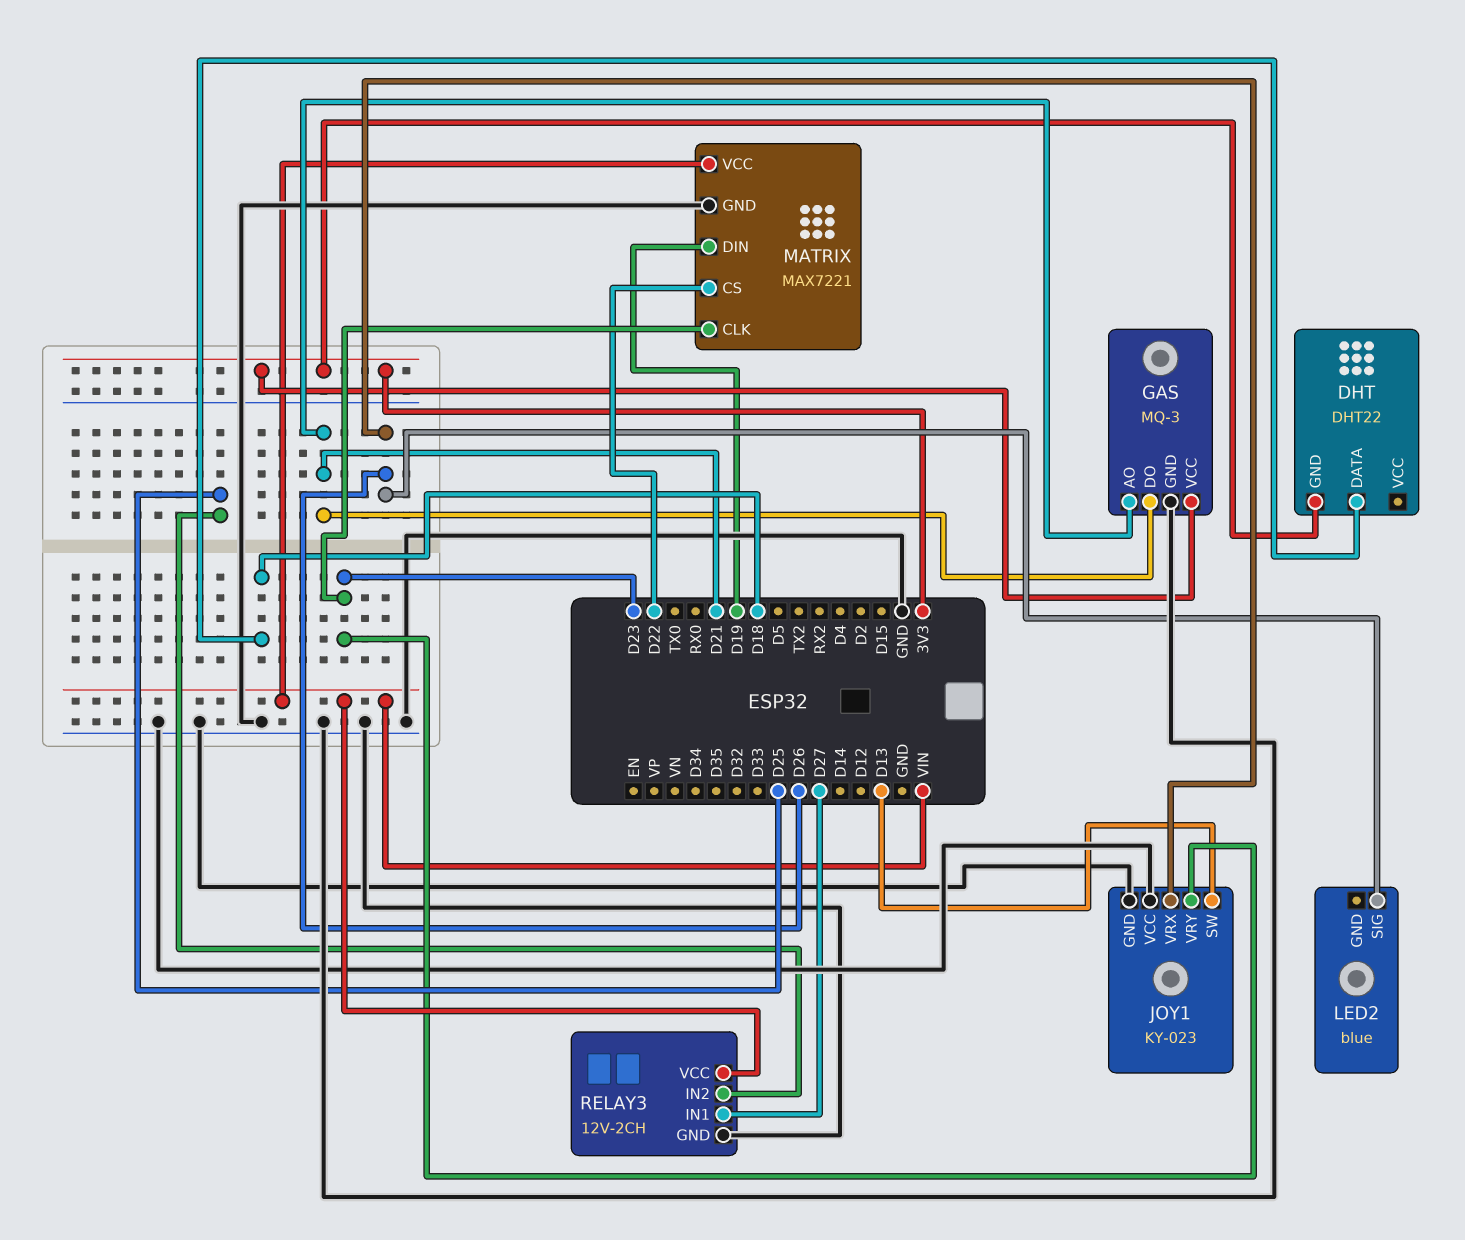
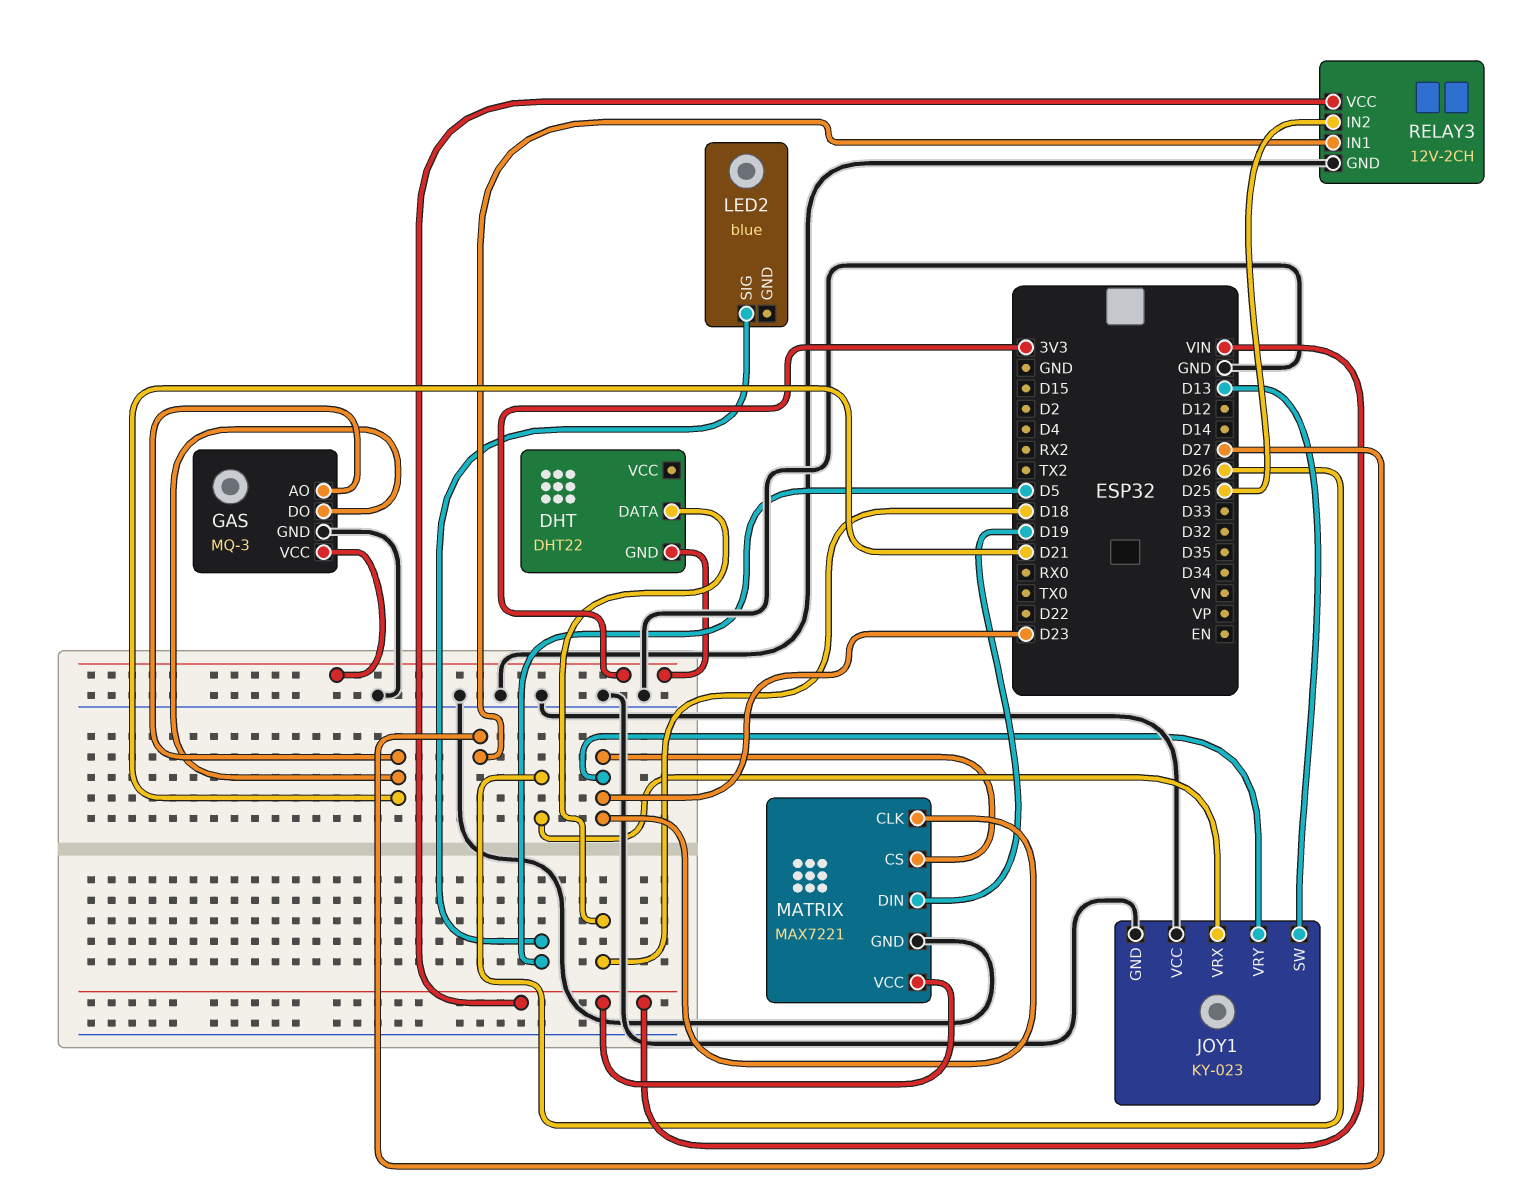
LED2 pin SIG: D26 -> D5
MATRIX pin CS: D22 -> D23

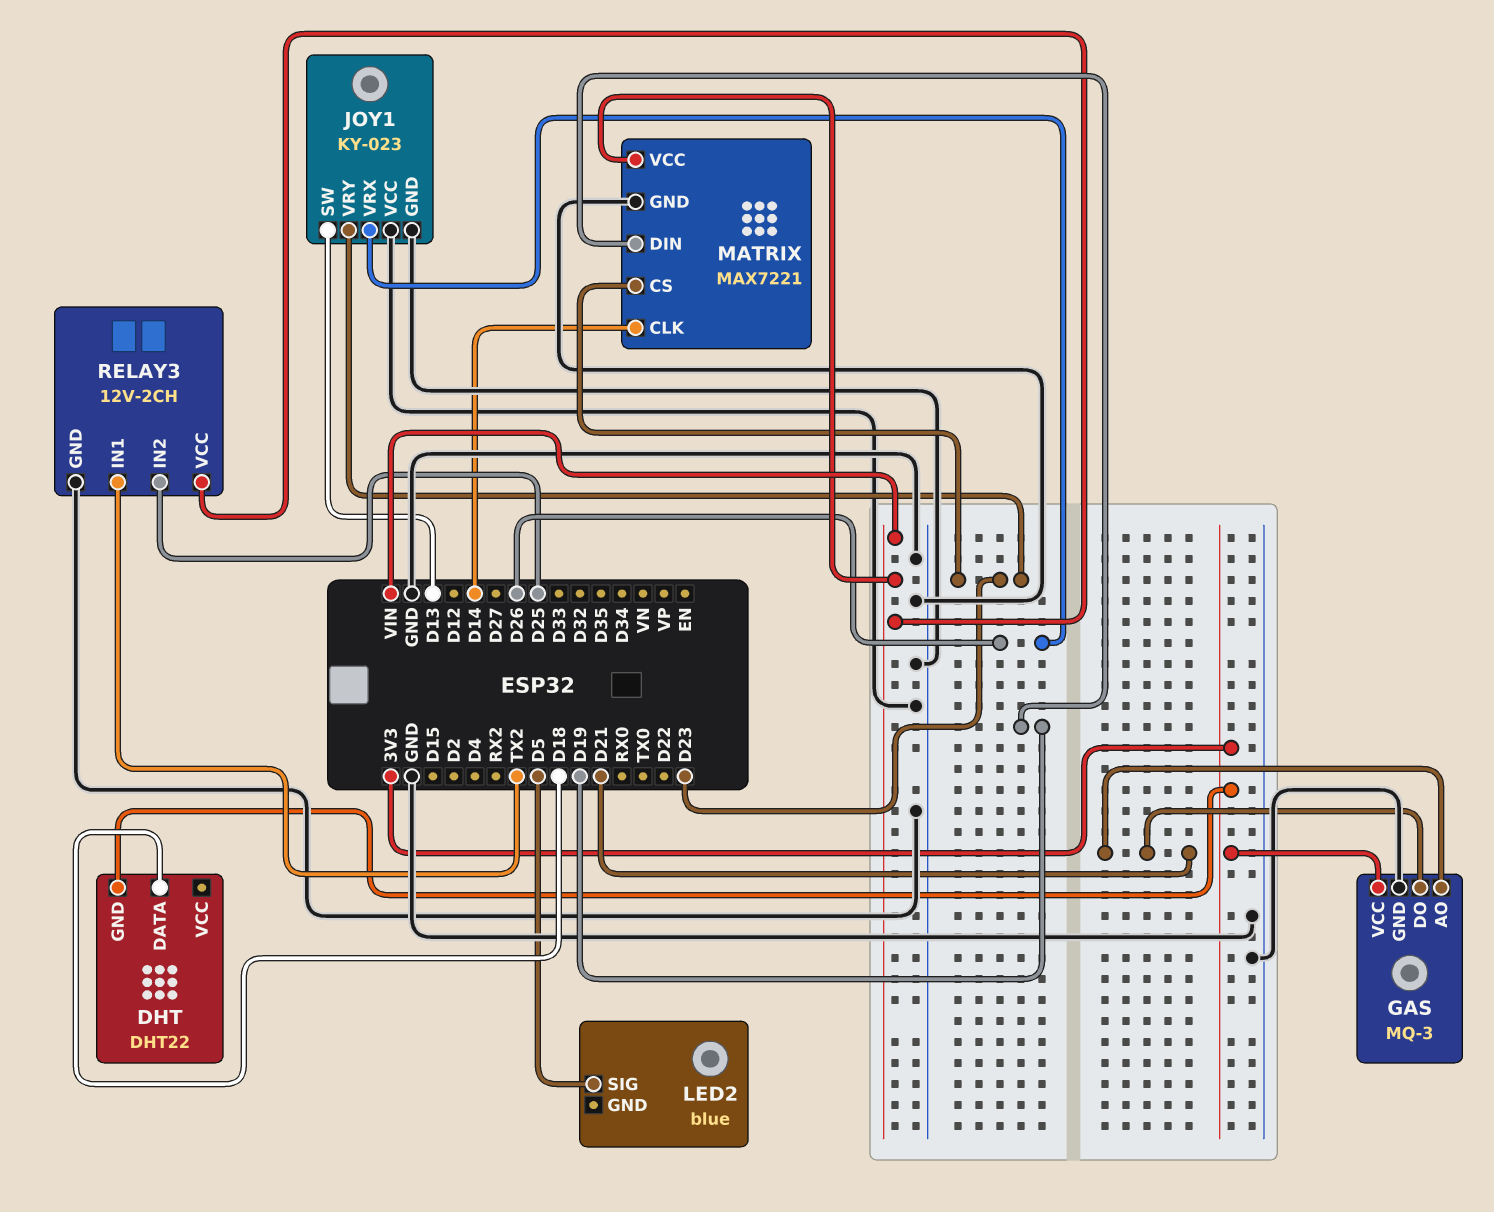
MATRIX pin CLK: D23 -> D14
RELAY3 pin IN1: D27 -> TX2

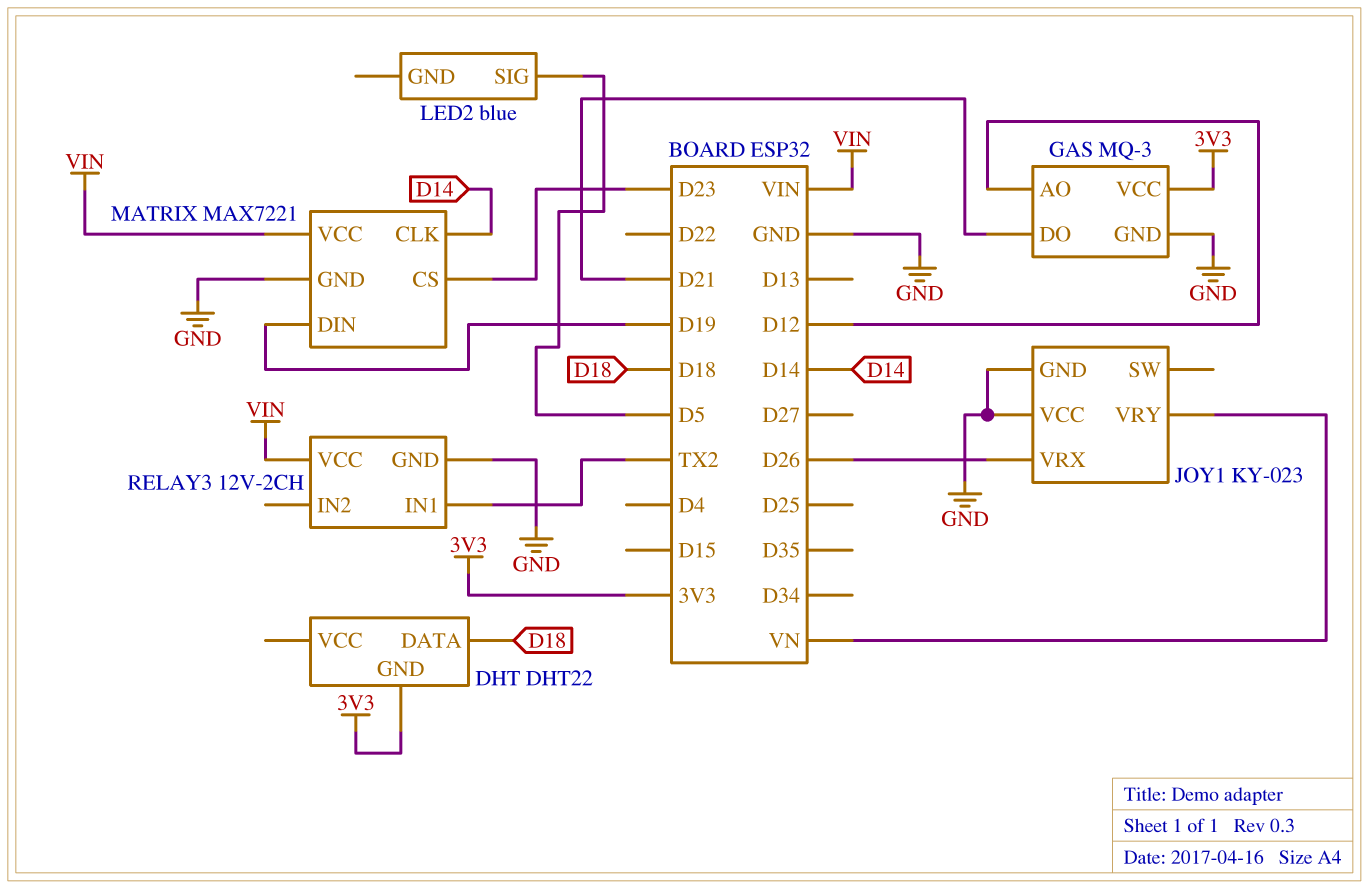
GAS pin AO: D21 -> D12
JOY1 pin SW: D13 -> none
JOY1 pin VRY: D23 -> VN
RELAY3 pin IN2: D25 -> none

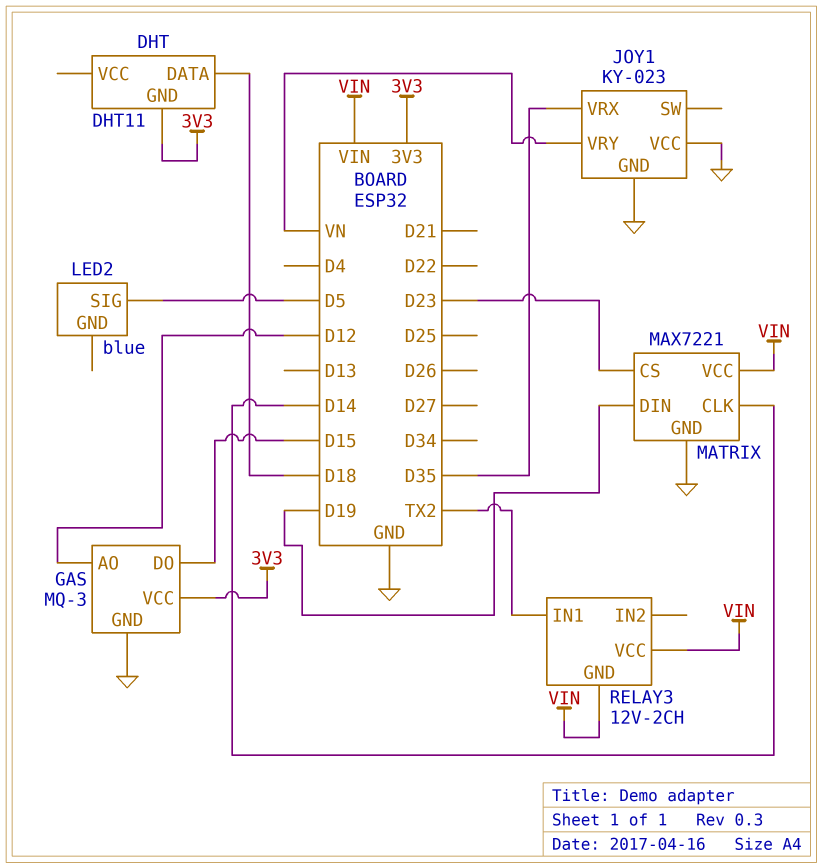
DHT: DHT22 -> DHT11
GAS pin DO: D21 -> D15
JOY1 pin VRX: D26 -> D35
RELAY3 pin GND: GND -> VIN

